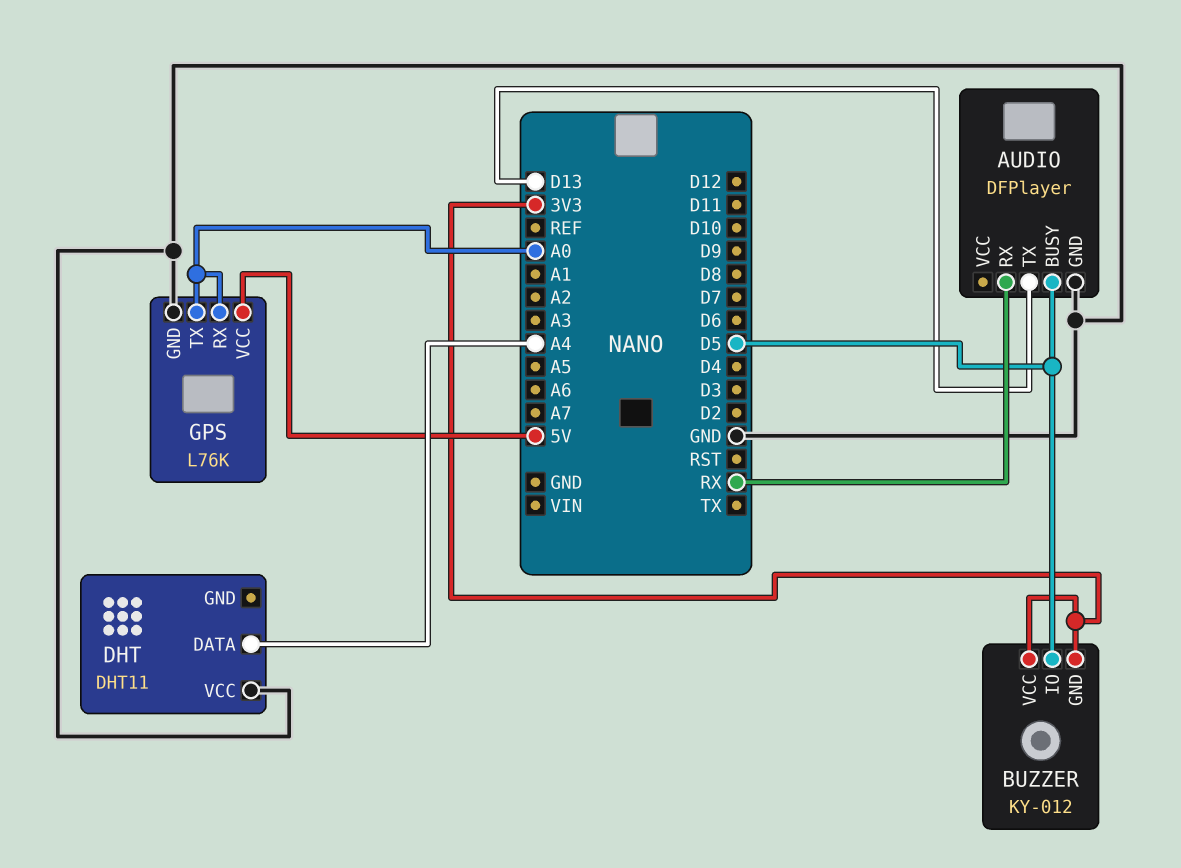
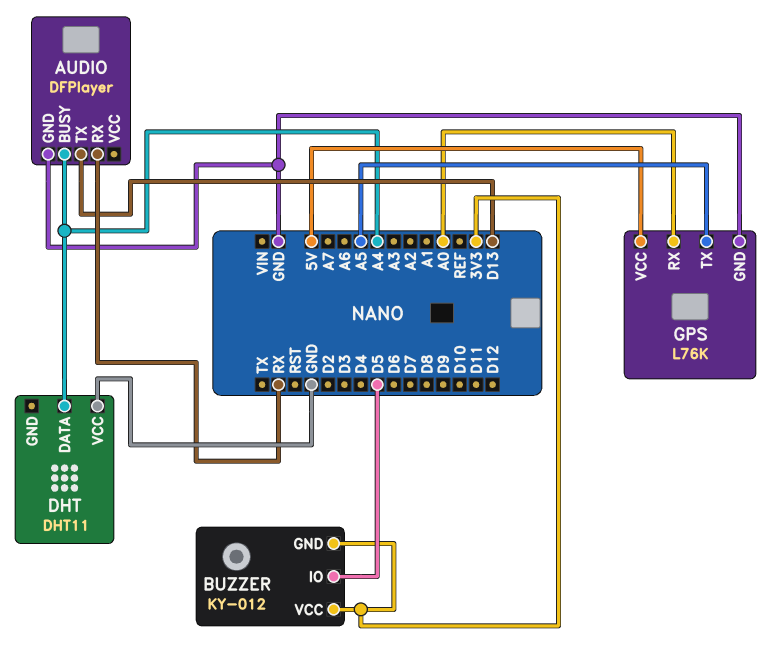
AUDIO pin BUSY: D5 -> A4
GPS pin TX: A0 -> A5

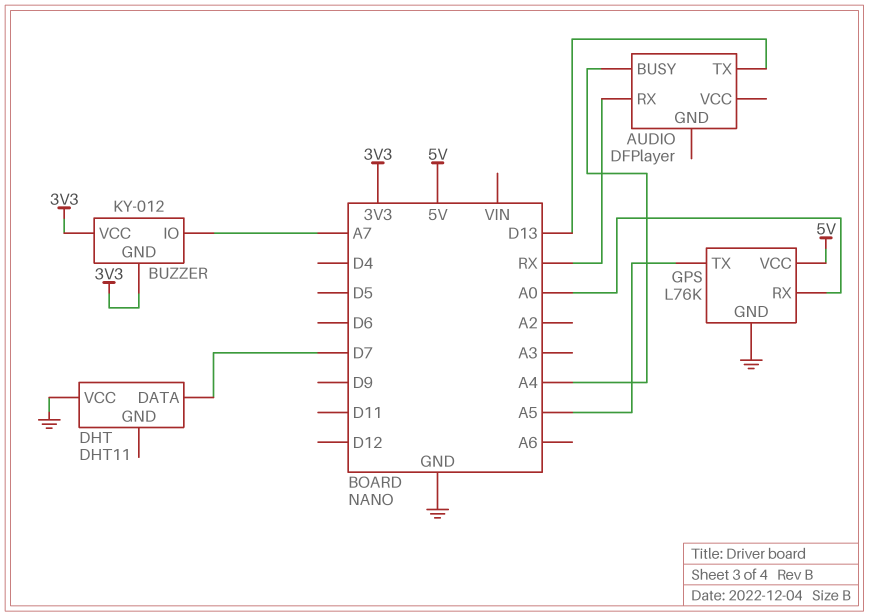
AUDIO pin GND: GND -> none
BUZZER pin IO: D5 -> A7
DHT pin DATA: A4 -> D7

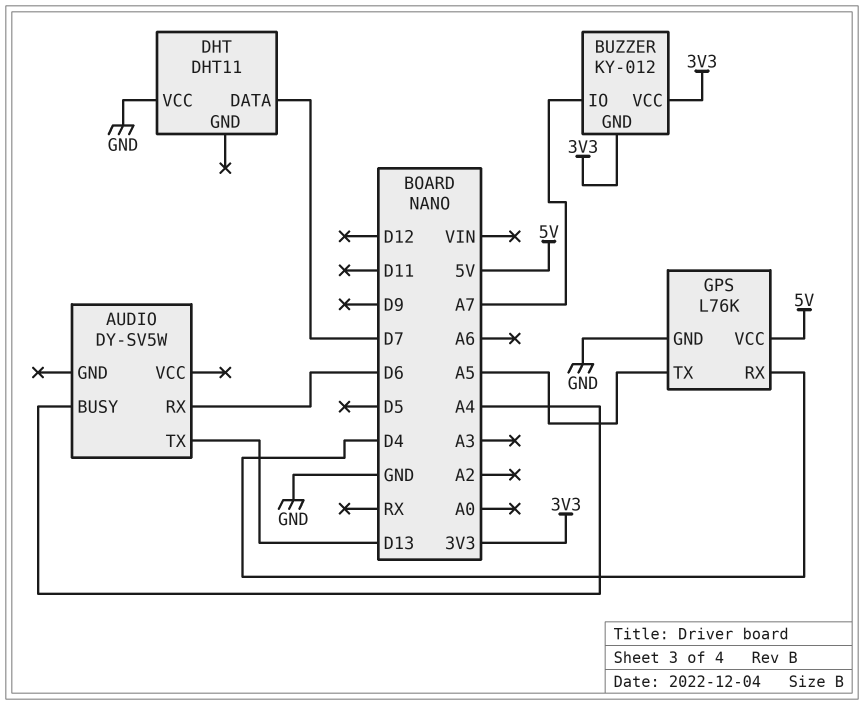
AUDIO: DFPlayer -> DY-SV5W
AUDIO pin RX: RX -> D6
GPS pin RX: A0 -> D4

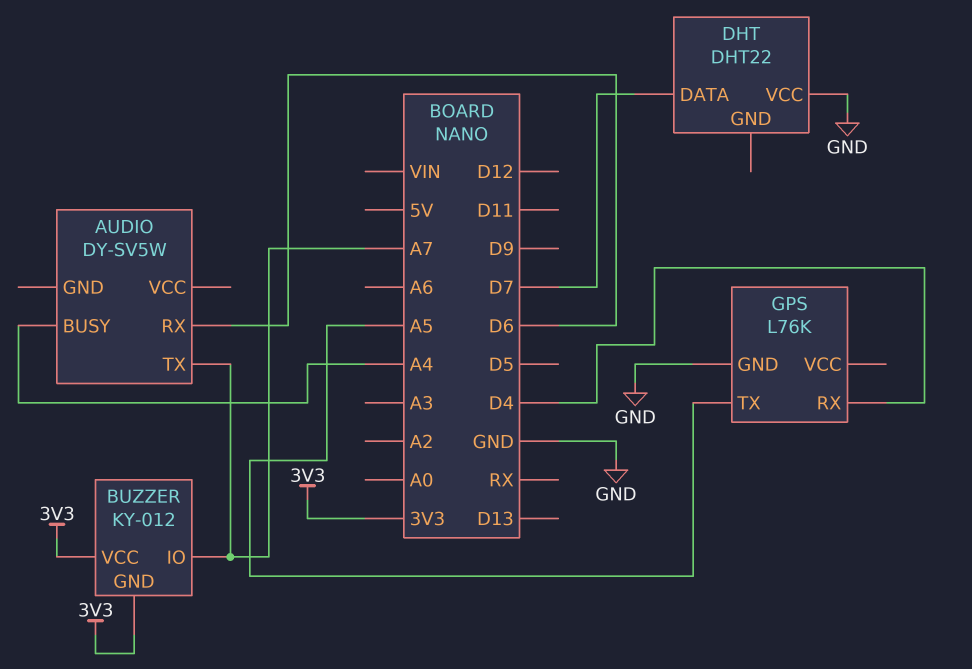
AUDIO pin TX: D13 -> A7
DHT: DHT11 -> DHT22
GPS pin VCC: 5V -> none

